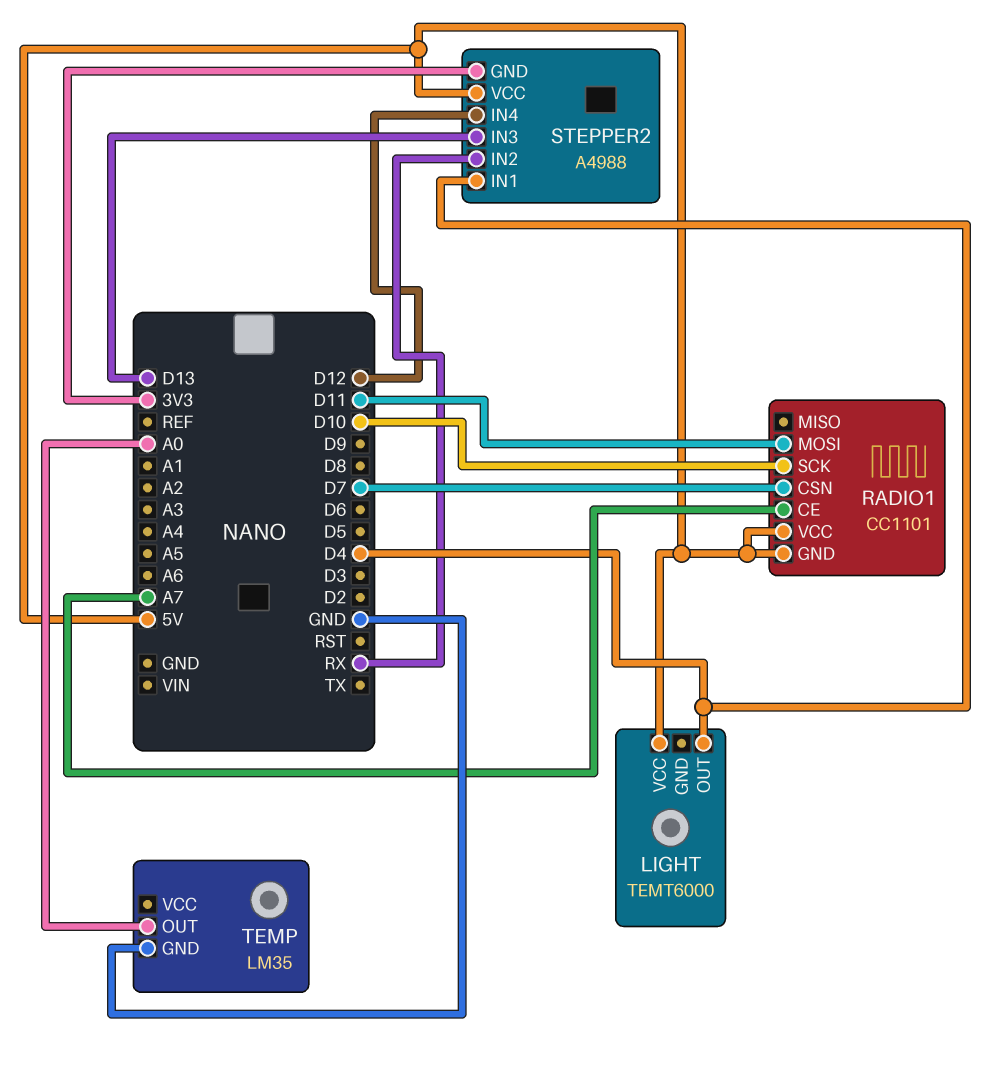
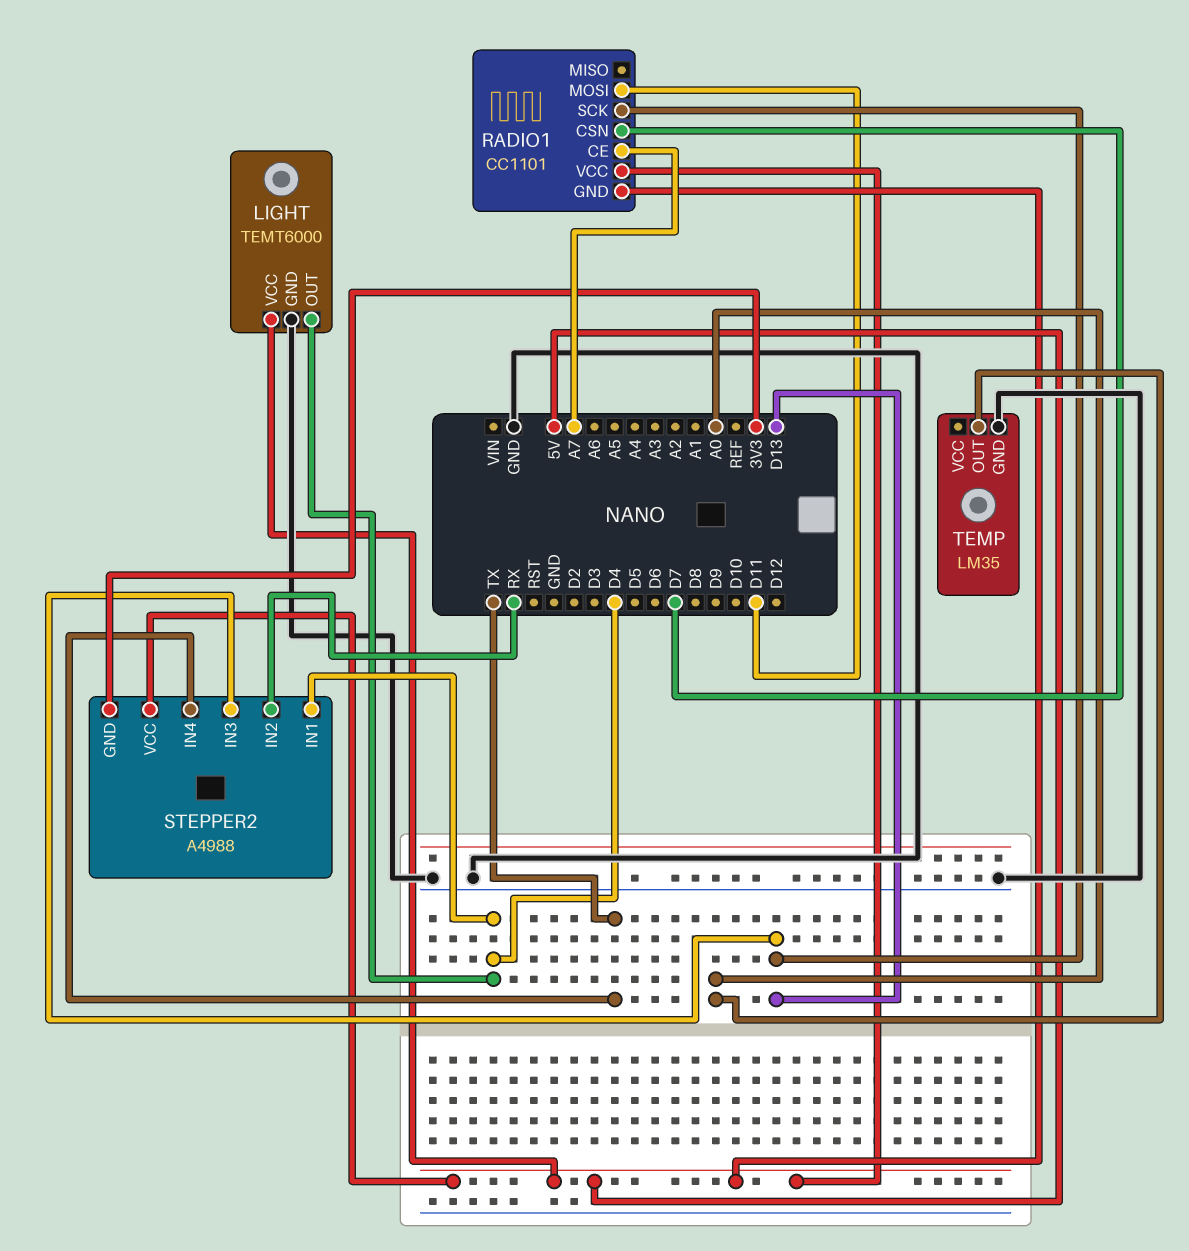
LIGHT pin GND: none -> GND
RADIO1 pin SCK: D10 -> D13
STEPPER2 pin IN4: D12 -> TX

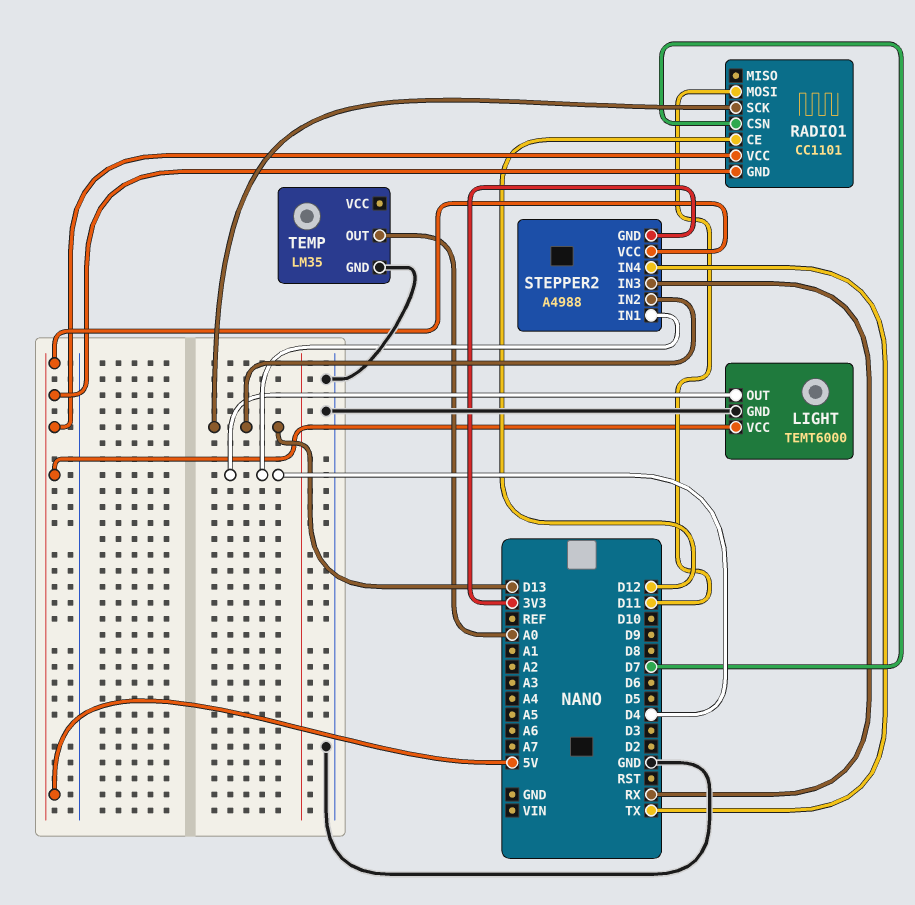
RADIO1 pin CE: A7 -> D12
STEPPER2 pin IN2: RX -> D13
STEPPER2 pin IN3: D13 -> RX

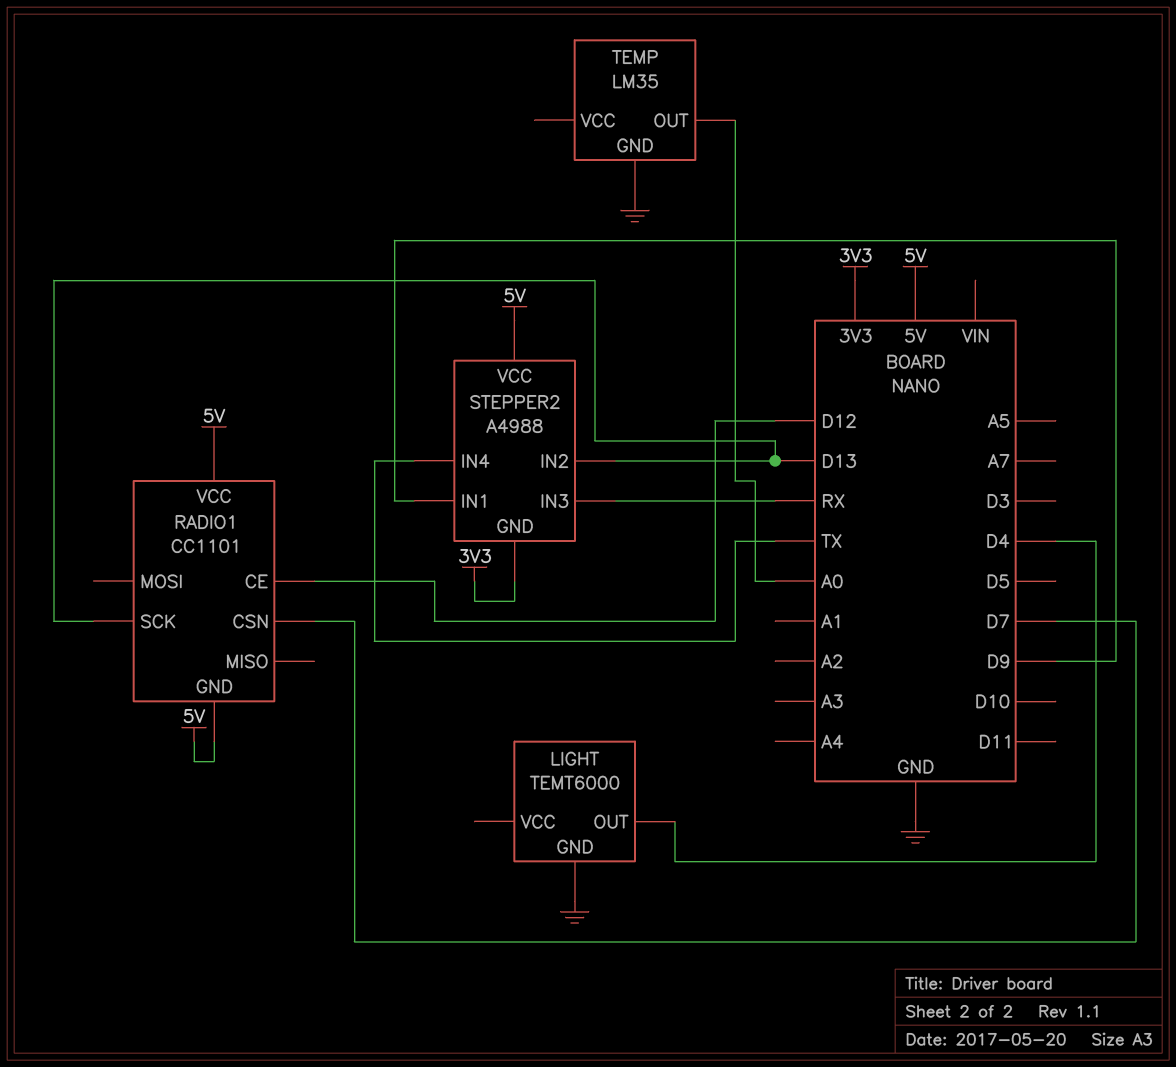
LIGHT pin VCC: 5V -> none
RADIO1 pin MOSI: D11 -> none
STEPPER2 pin IN1: D4 -> D9

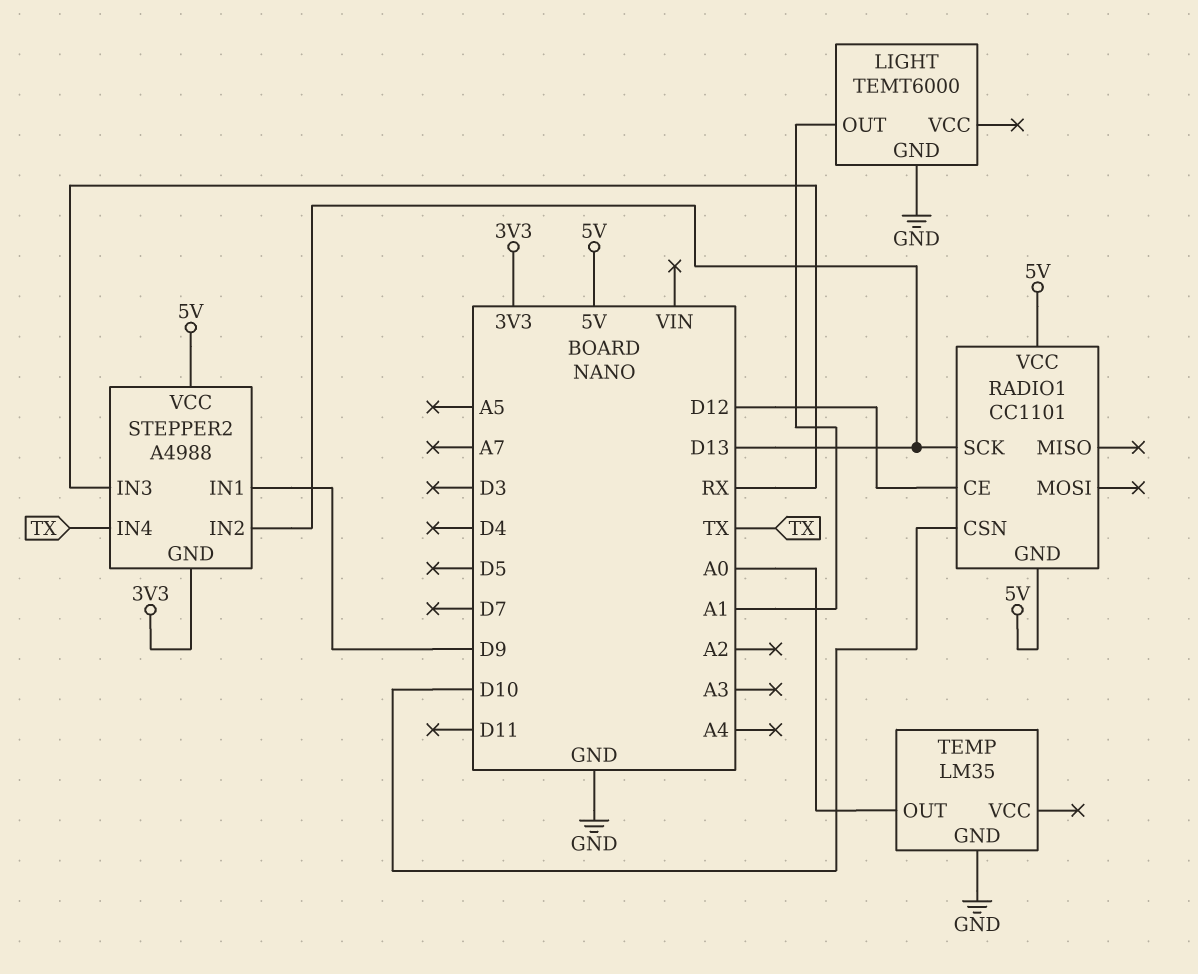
LIGHT pin OUT: D4 -> A1
RADIO1 pin CSN: D7 -> D10

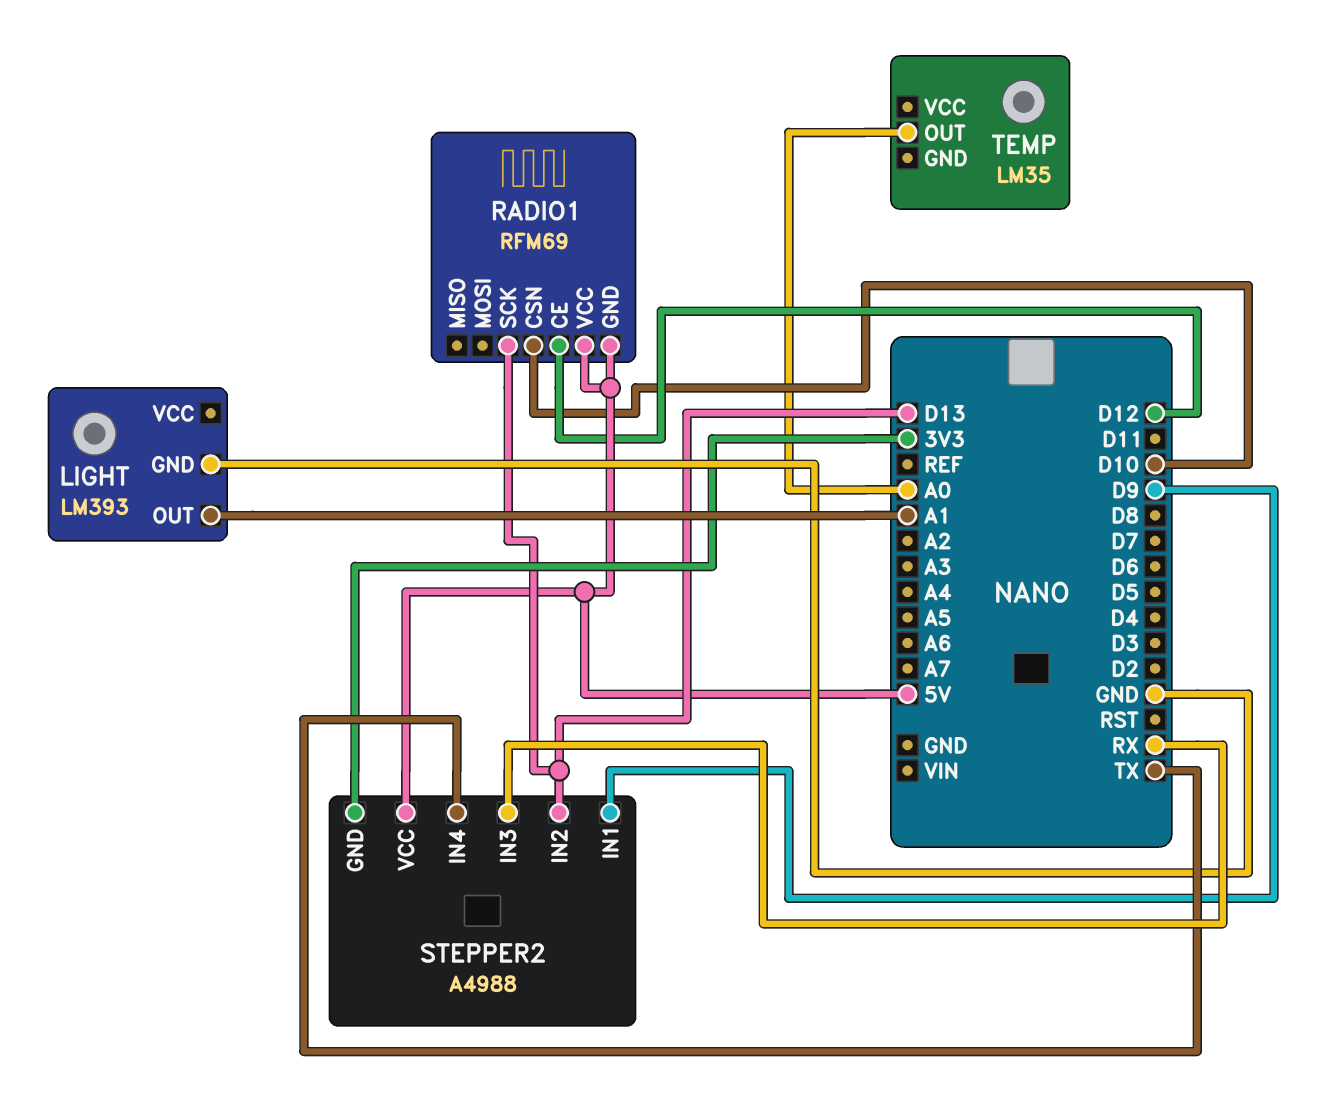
LIGHT: TEMT6000 -> LM393
RADIO1: CC1101 -> RFM69
TEMP pin GND: GND -> none

